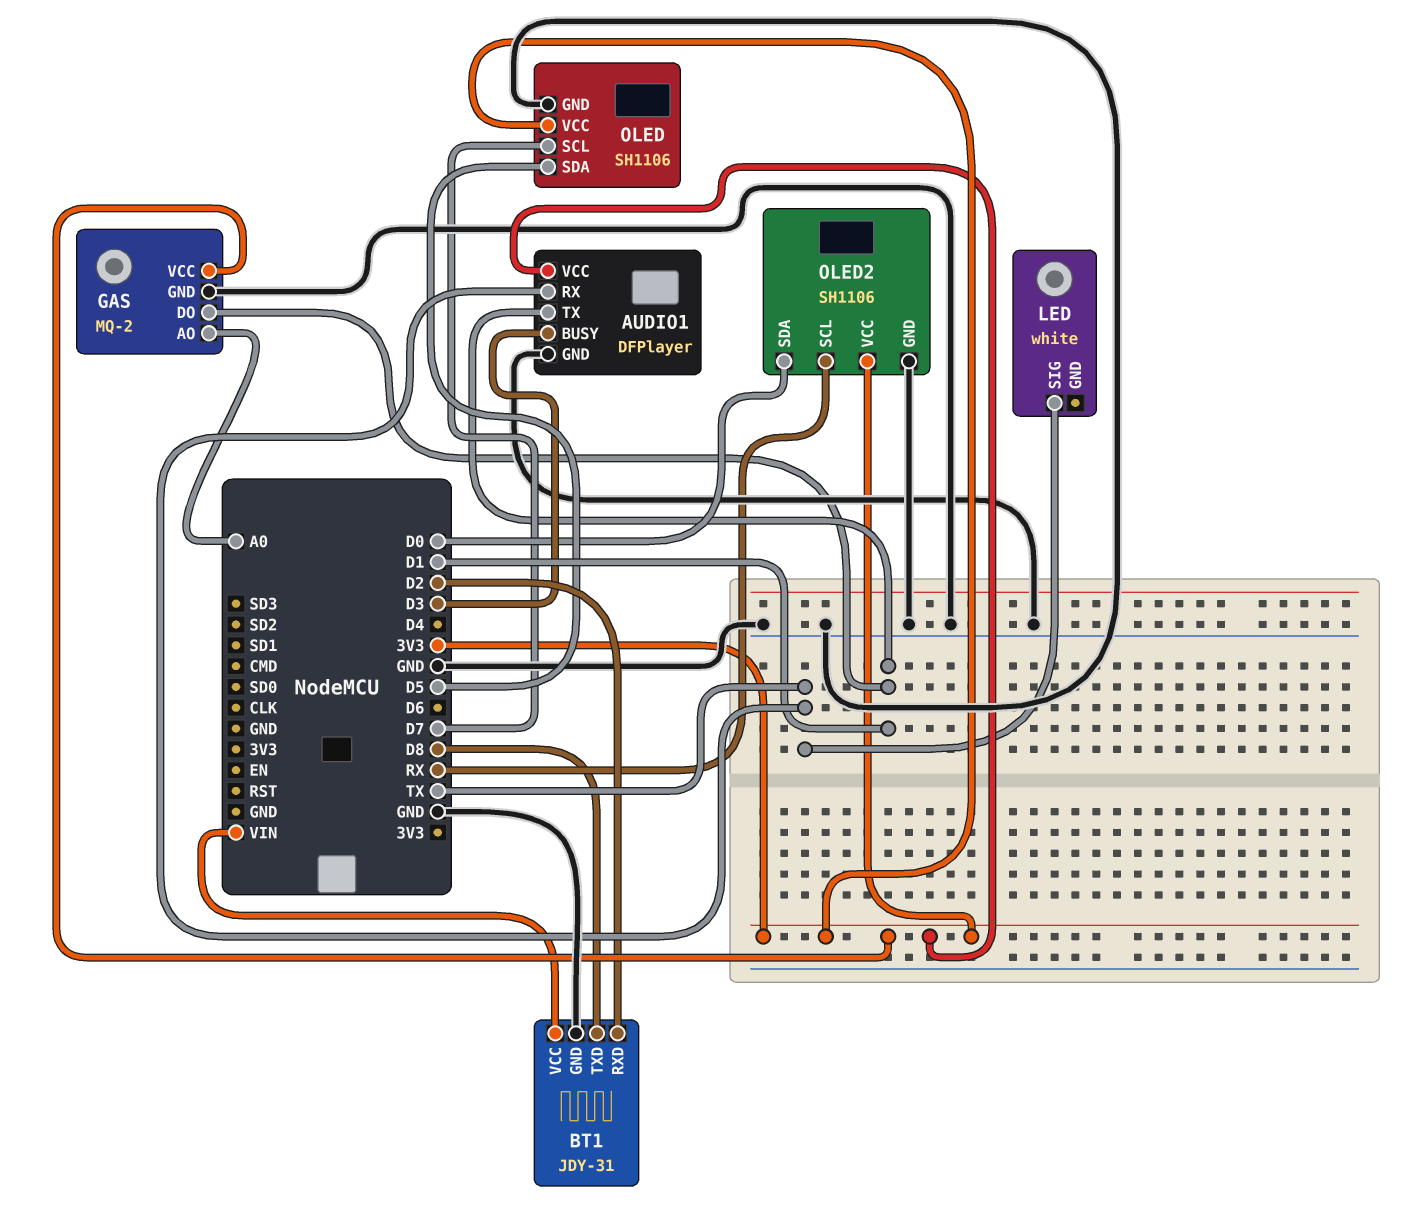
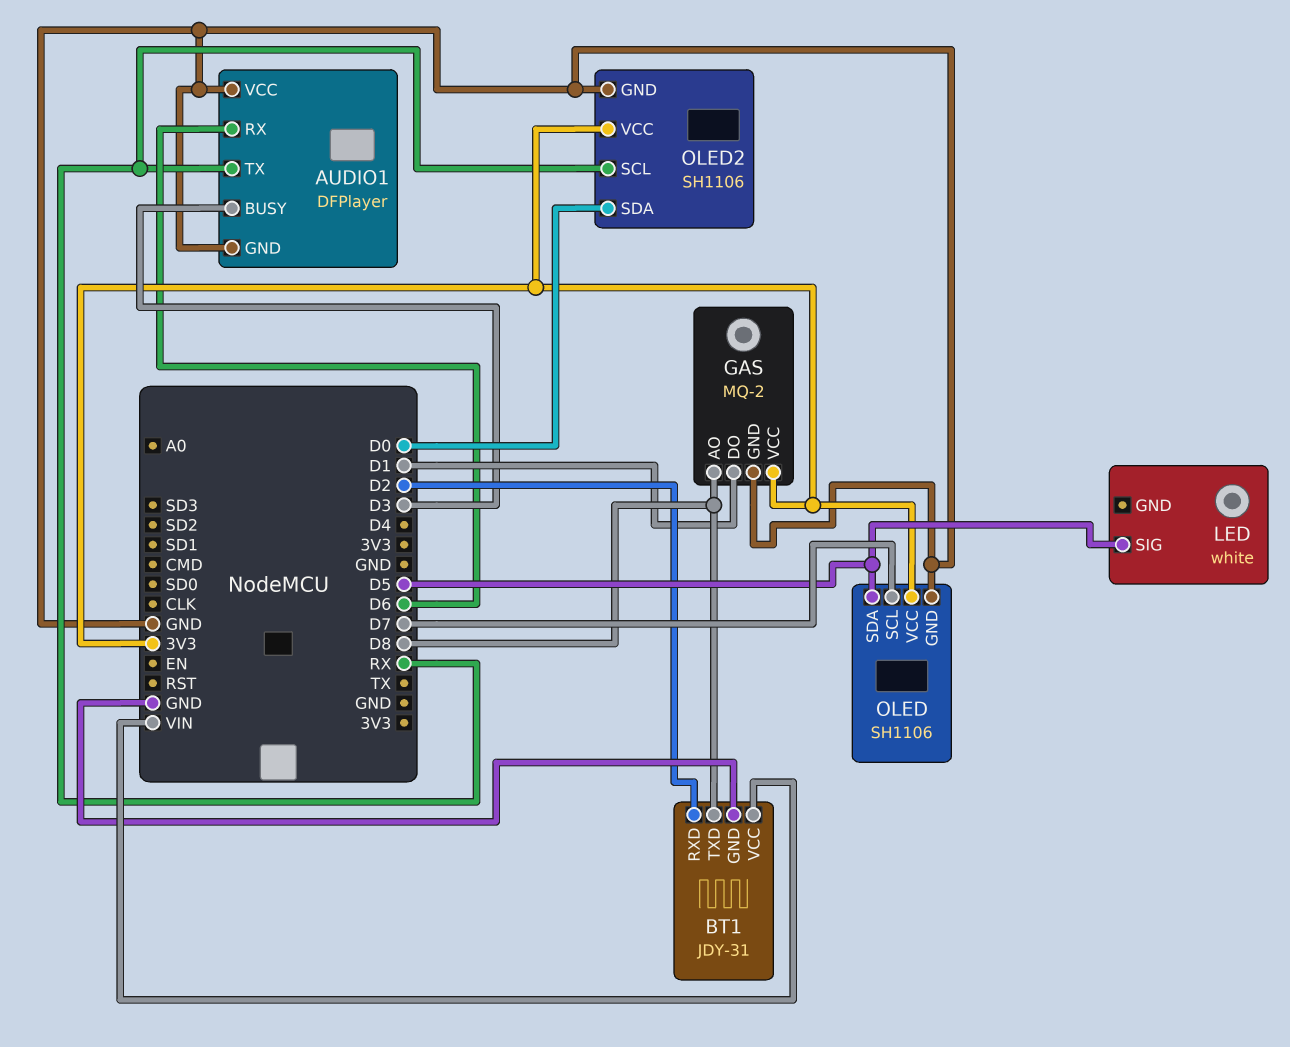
AUDIO1 pin RX: TX -> D6
AUDIO1 pin TX: D1 -> RX
AUDIO1 pin VCC: 3V3 -> GND
GAS pin AO: A0 -> D8
LED pin SIG: TX -> D5

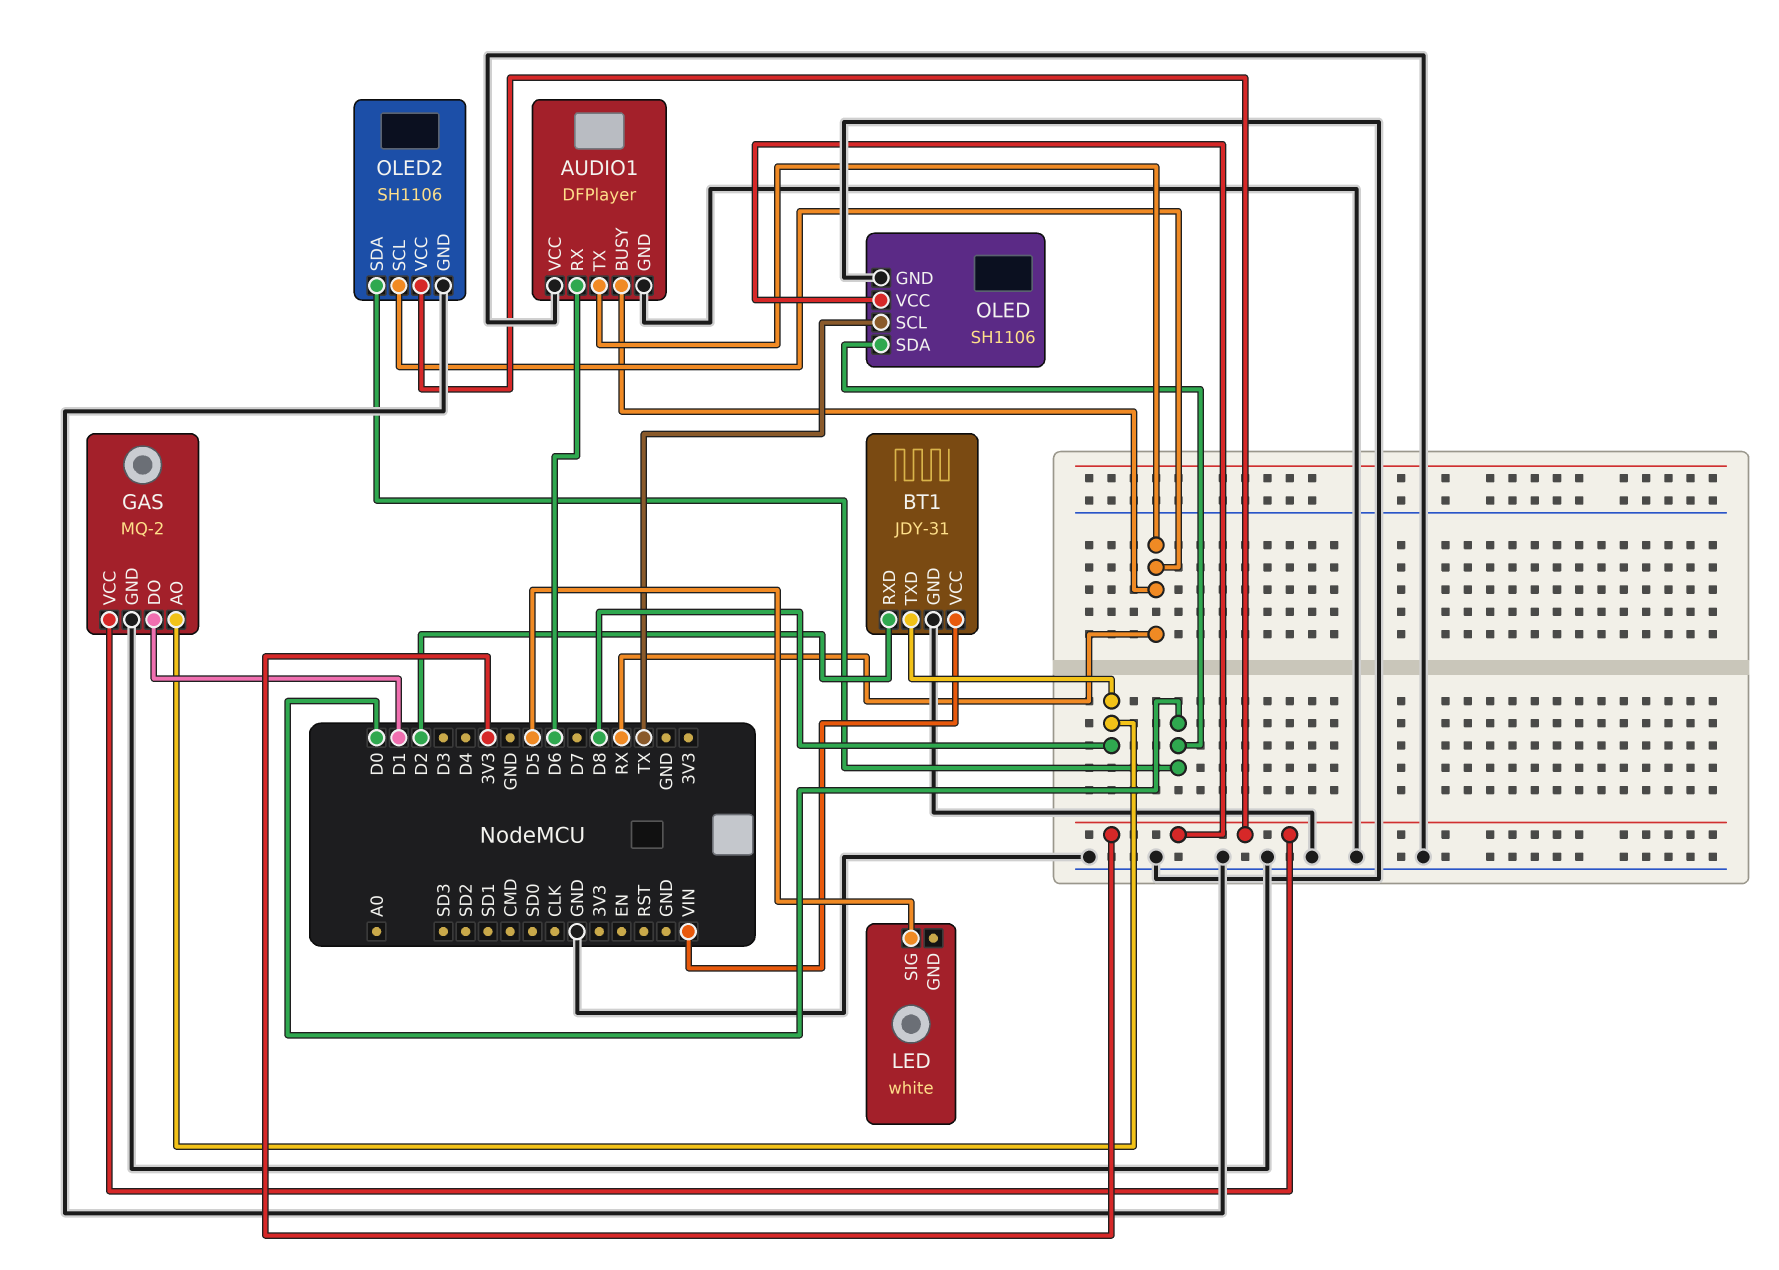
AUDIO1 pin BUSY: D3 -> RX
OLED pin SCL: D7 -> TX
OLED pin SDA: D5 -> D0

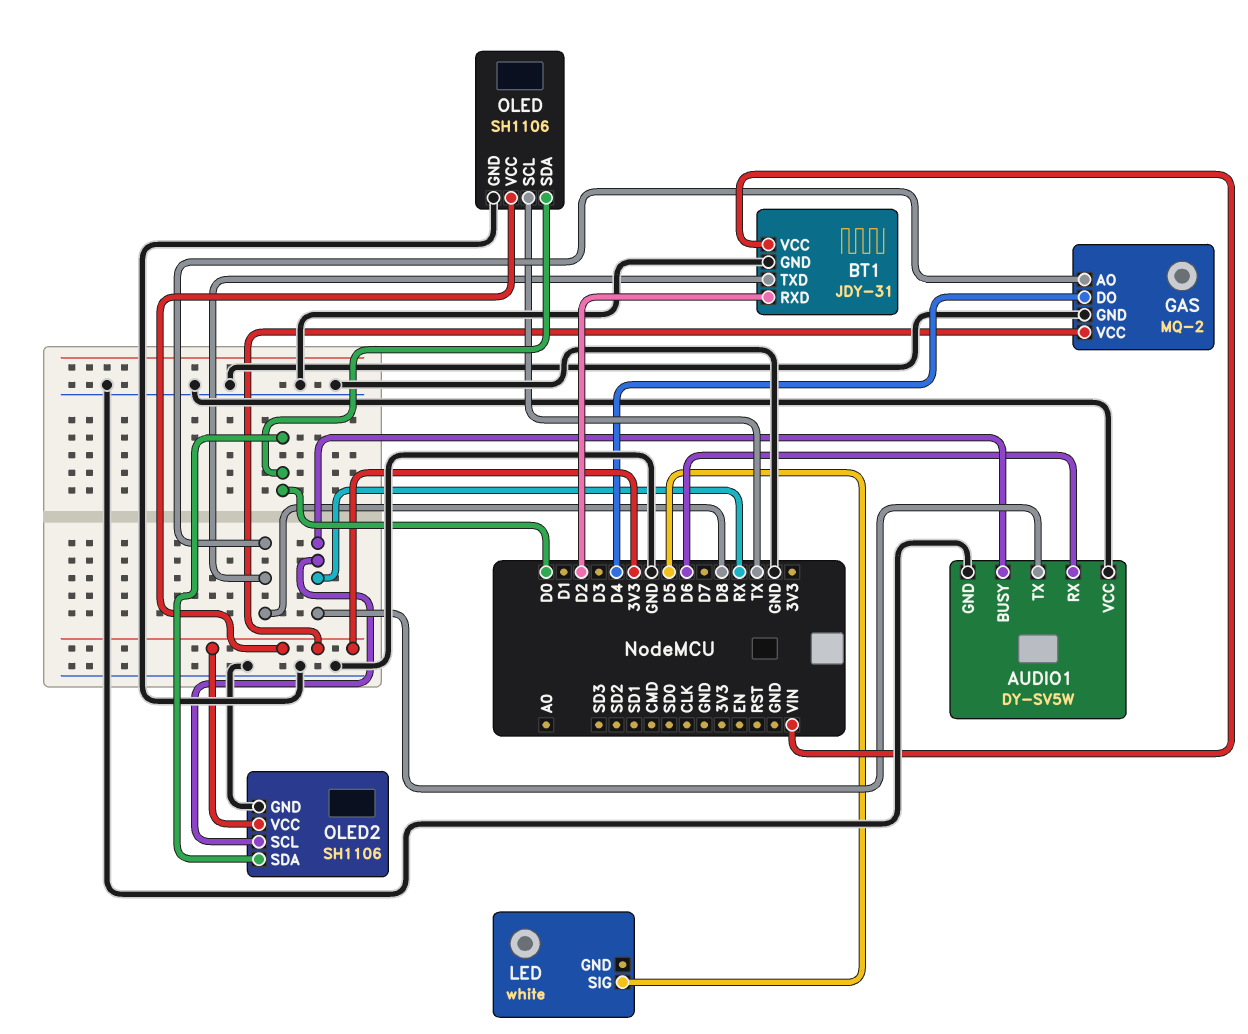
AUDIO1: DFPlayer -> DY-SV5W
GAS pin DO: D1 -> D4

